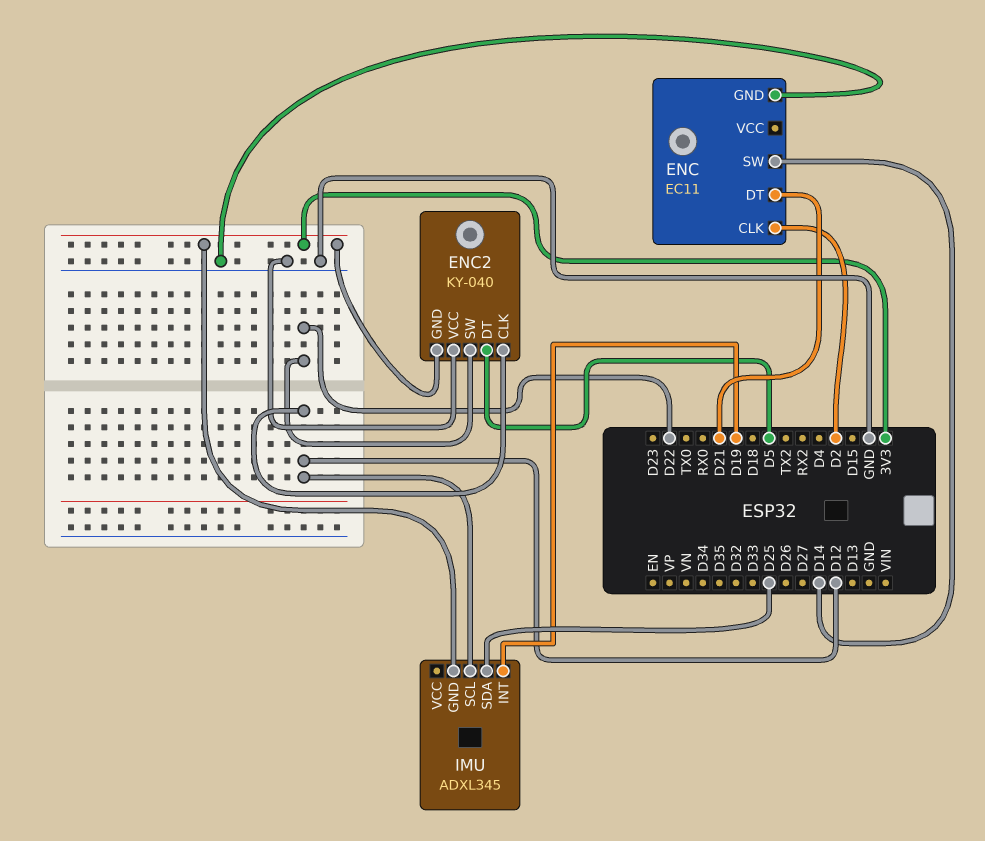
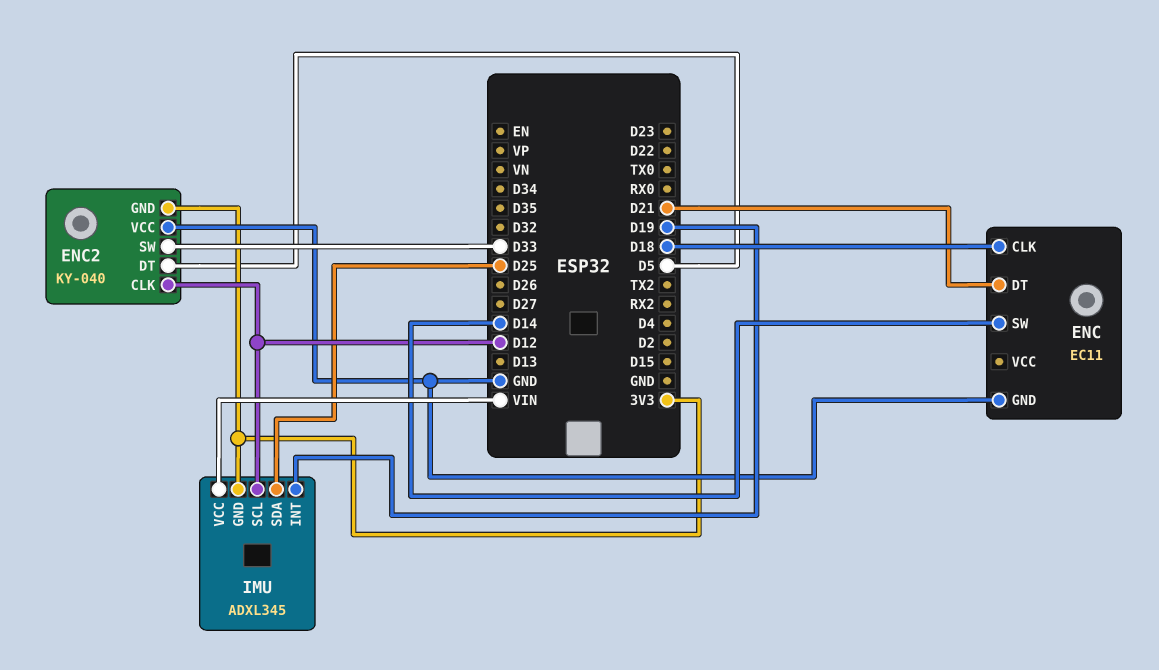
ENC pin CLK: D2 -> D18
ENC2 pin SW: D22 -> D33
IMU pin VCC: none -> VIN

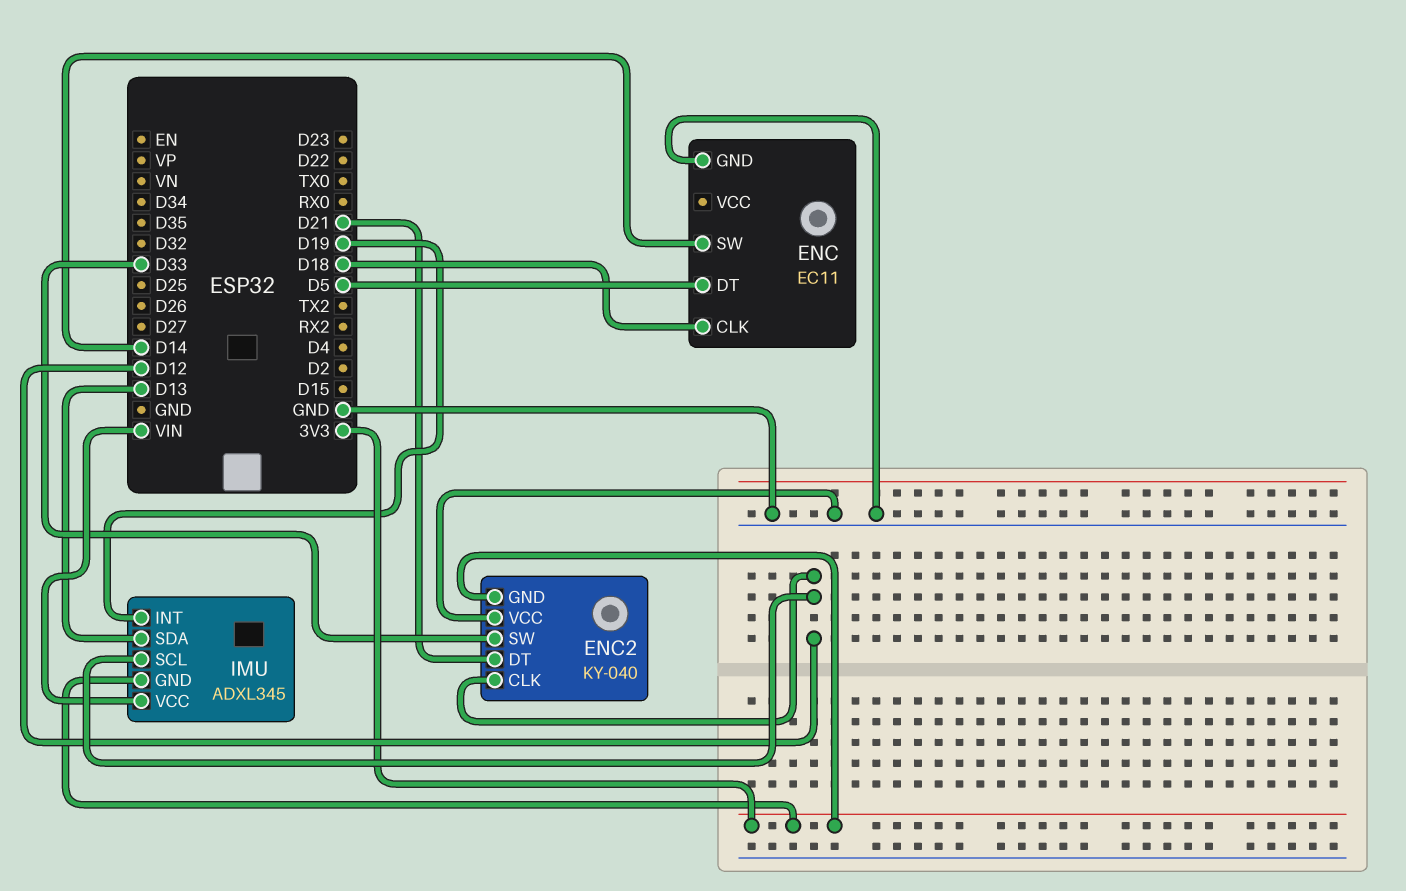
ENC pin DT: D21 -> D5
ENC2 pin DT: D5 -> D21
IMU pin SDA: D25 -> D13

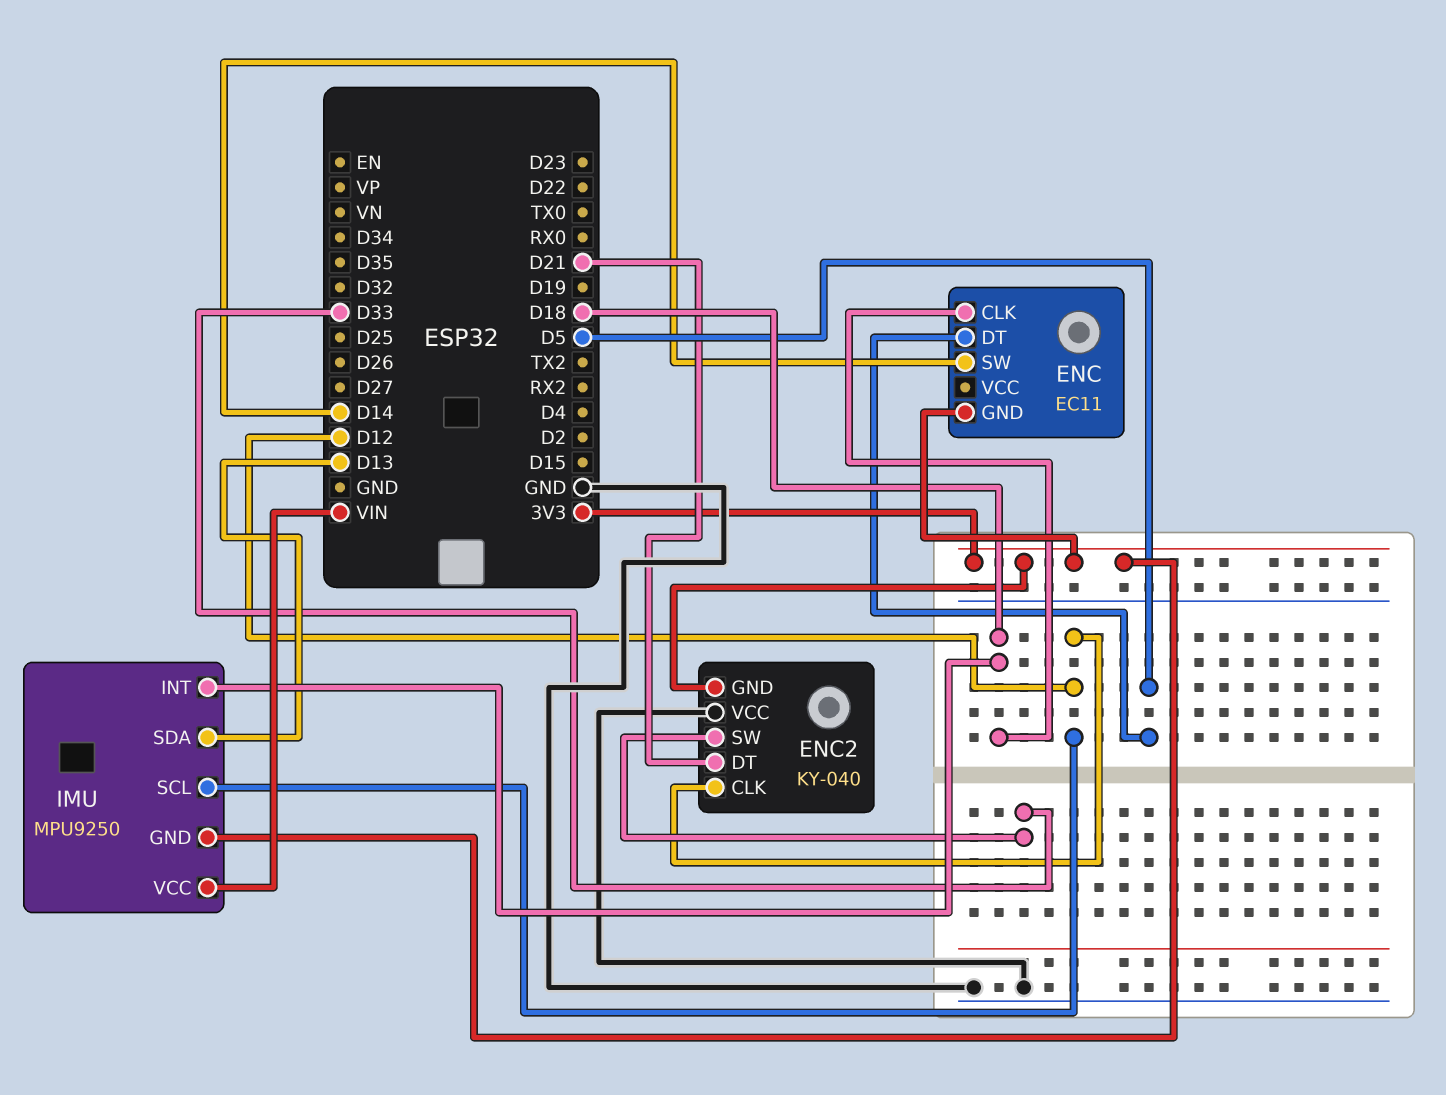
ENC pin GND: GND -> 3V3
IMU: ADXL345 -> MPU9250
IMU pin INT: D19 -> D18

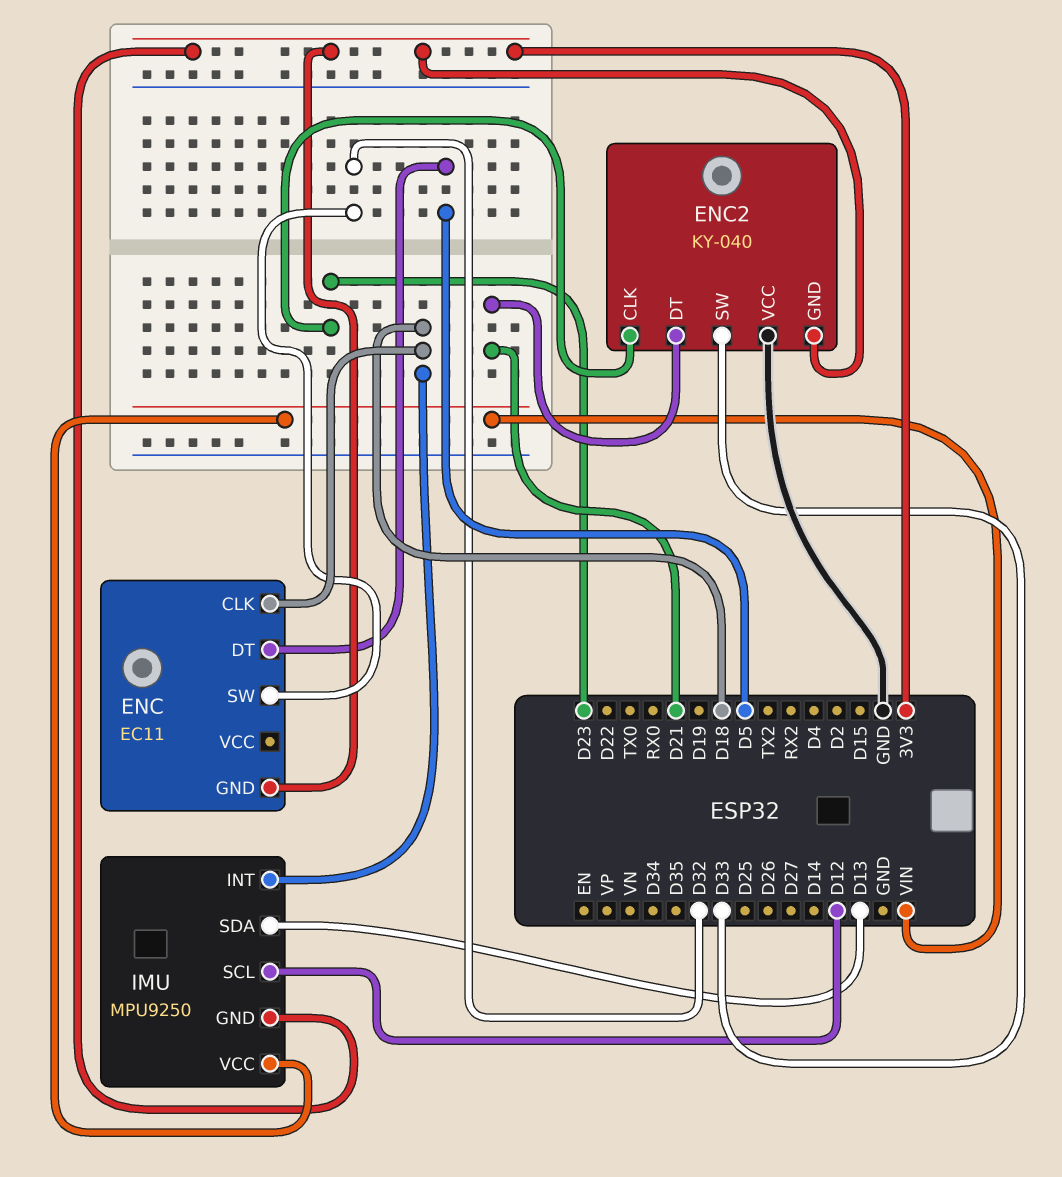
ENC pin SW: D14 -> D32
ENC2 pin CLK: D12 -> D23

